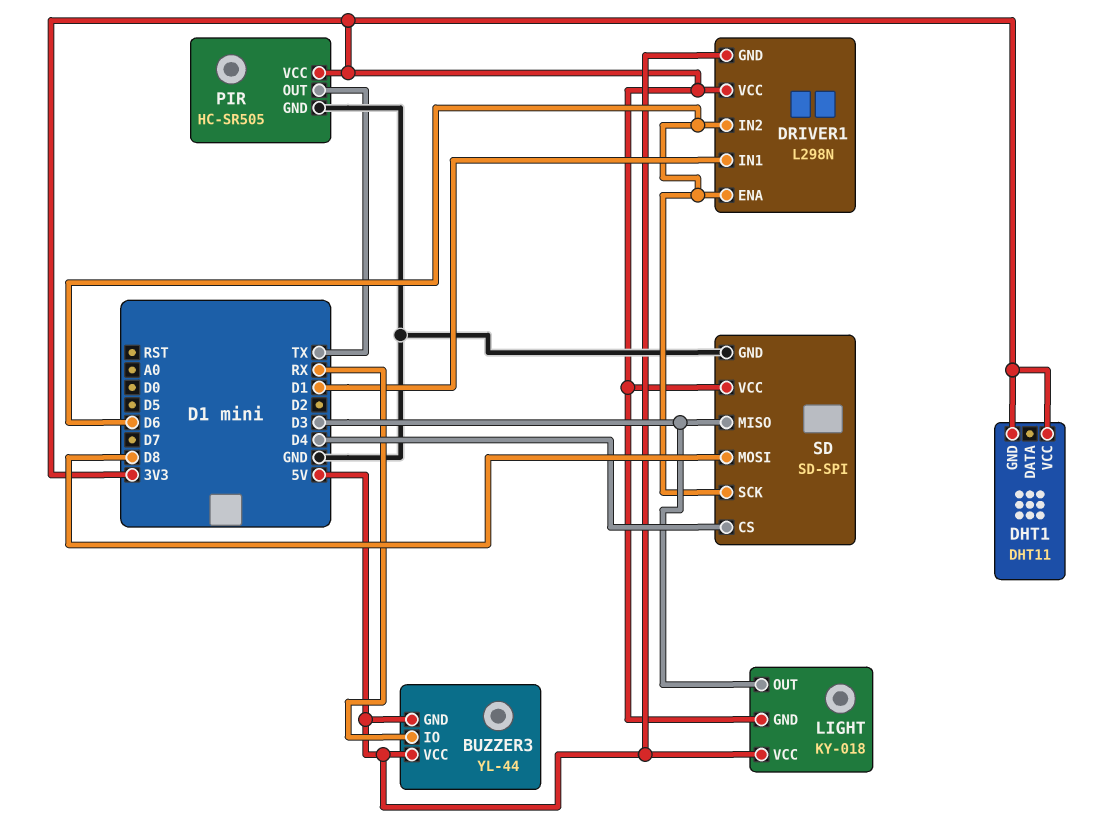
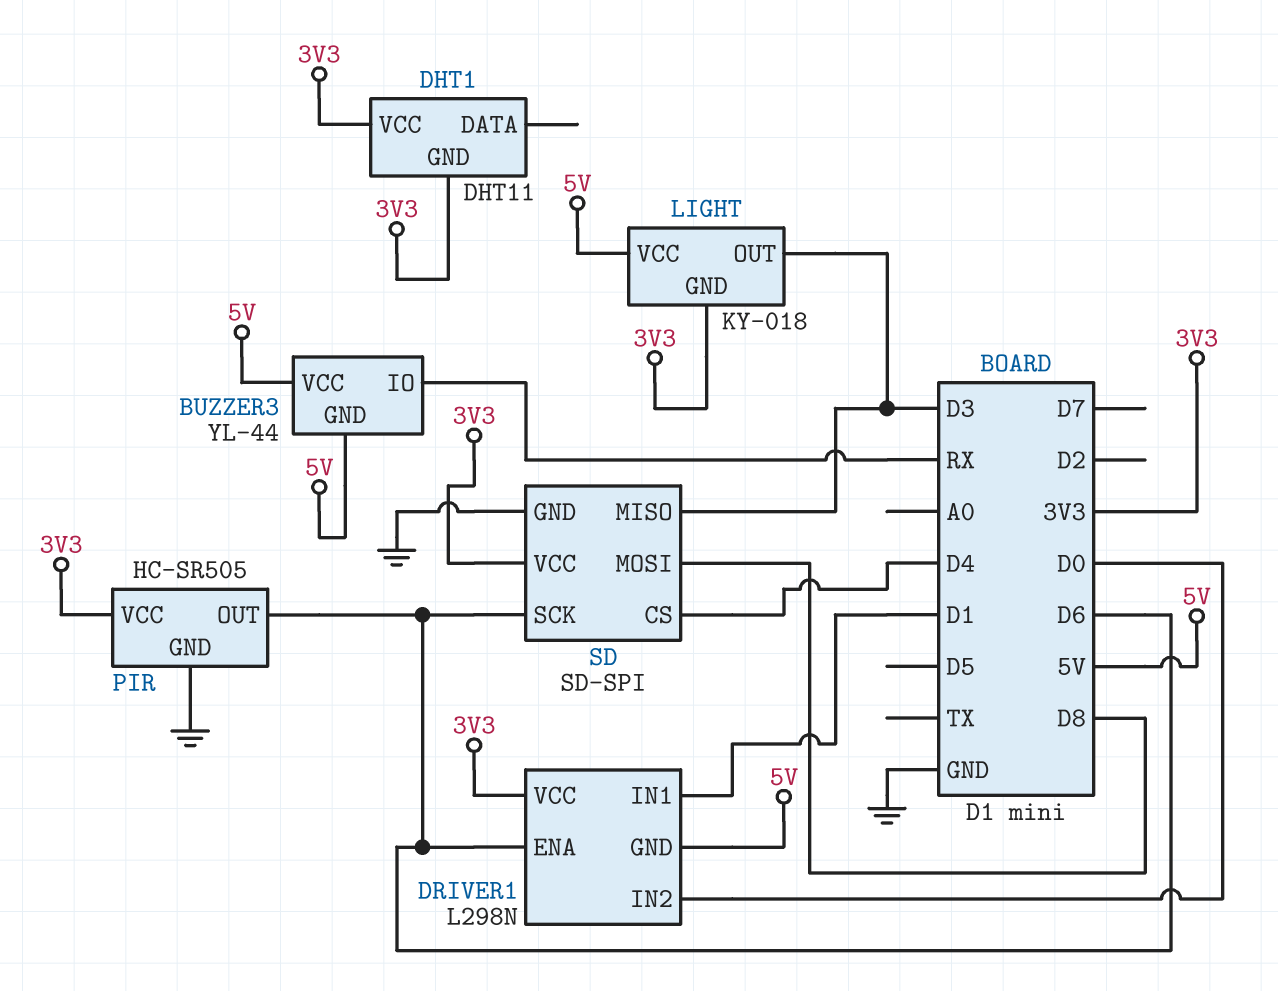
DRIVER1 pin IN2: D6 -> D0
PIR pin OUT: TX -> D6

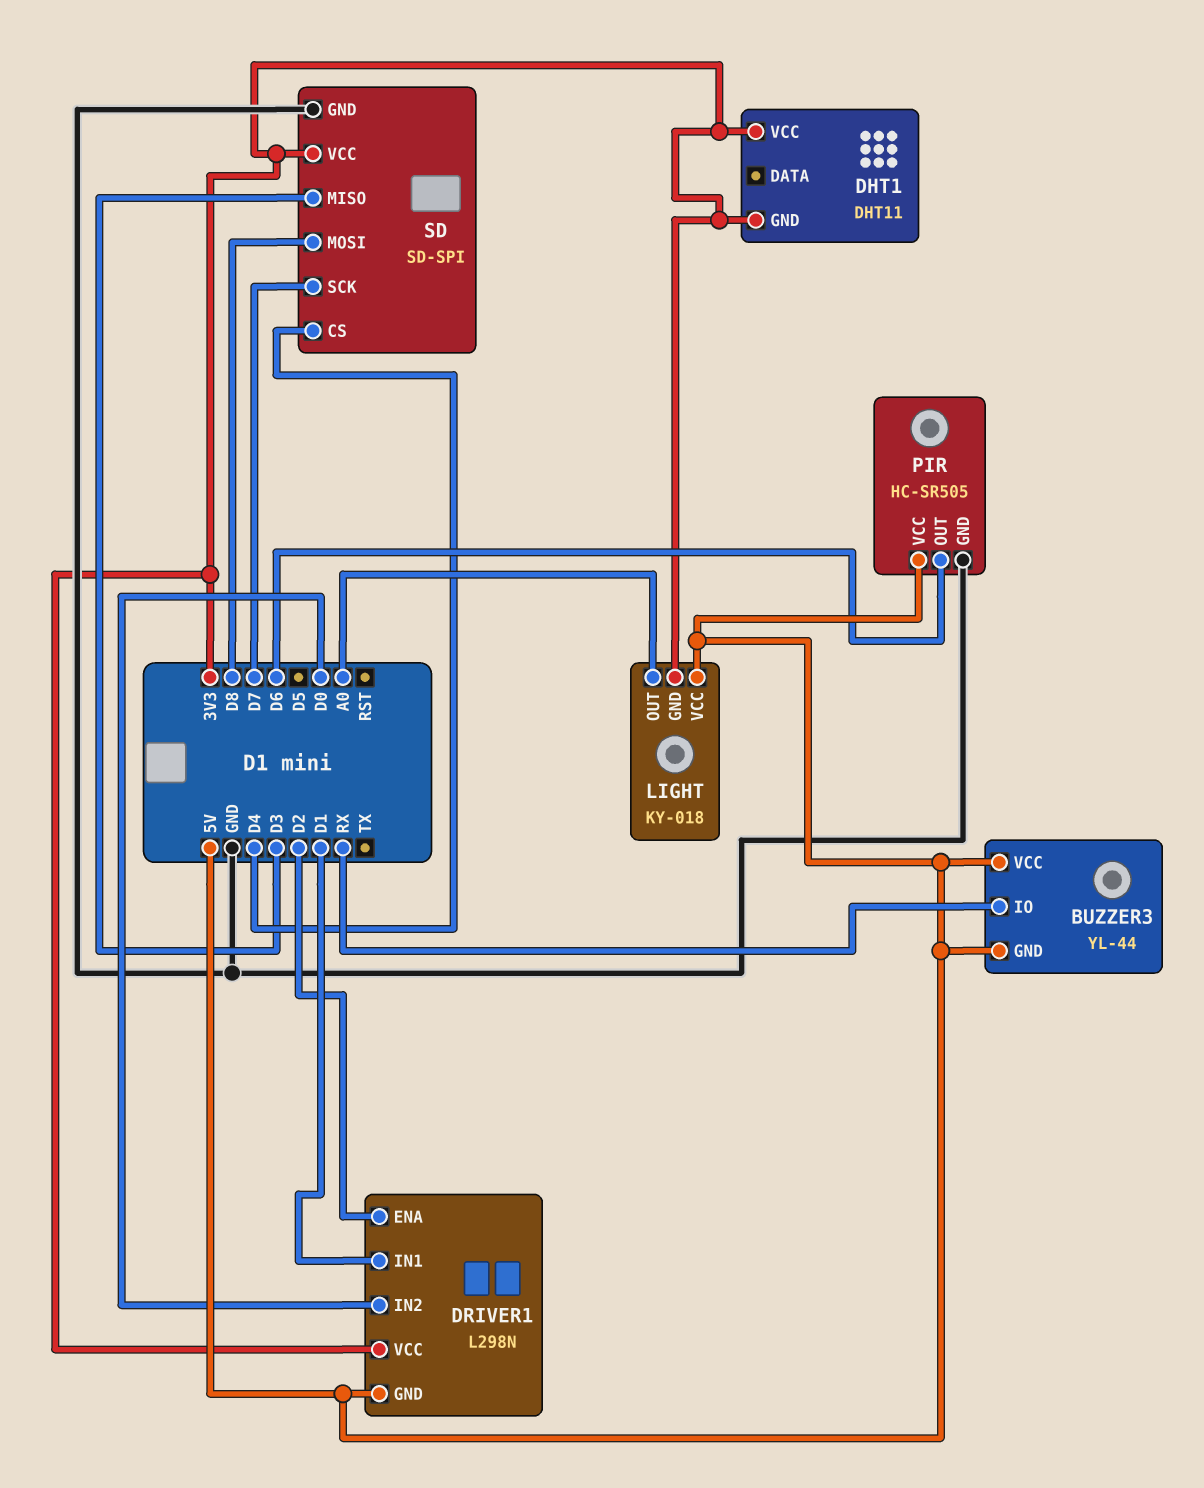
DRIVER1 pin ENA: D6 -> D2
LIGHT pin OUT: D3 -> A0
PIR pin VCC: 3V3 -> 5V
SD pin SCK: D6 -> D7

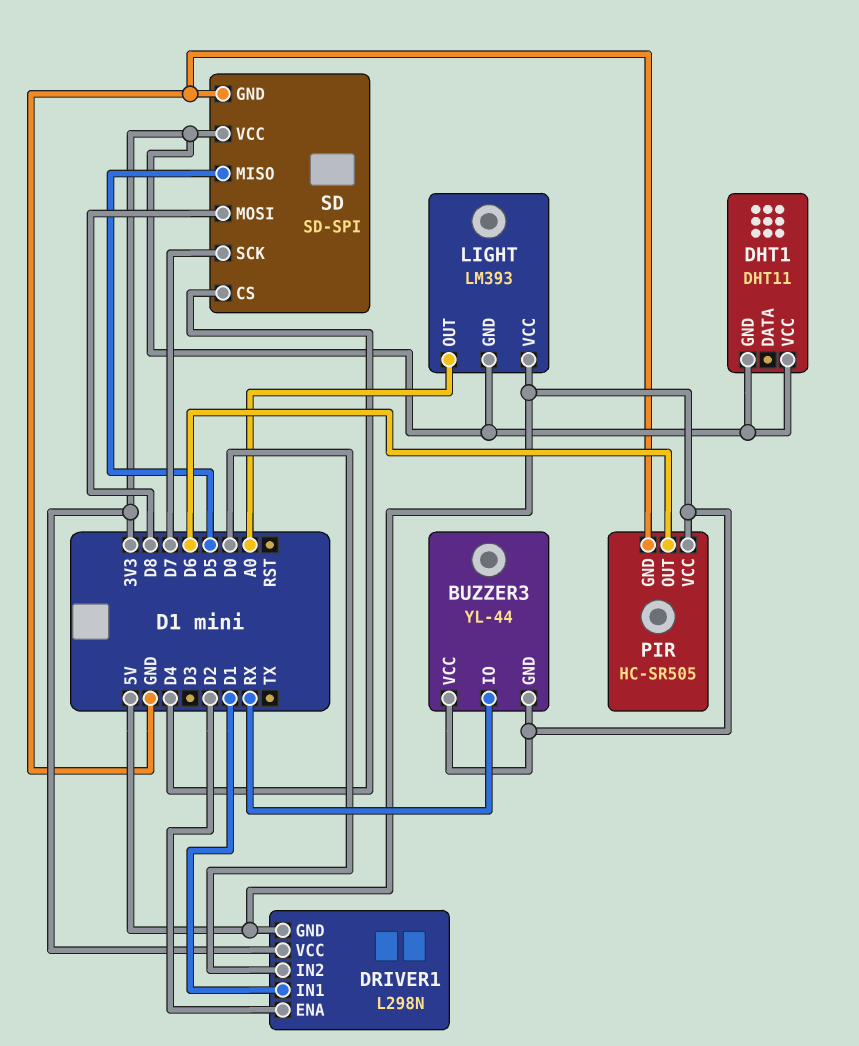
LIGHT: KY-018 -> LM393
SD pin MISO: D3 -> D5

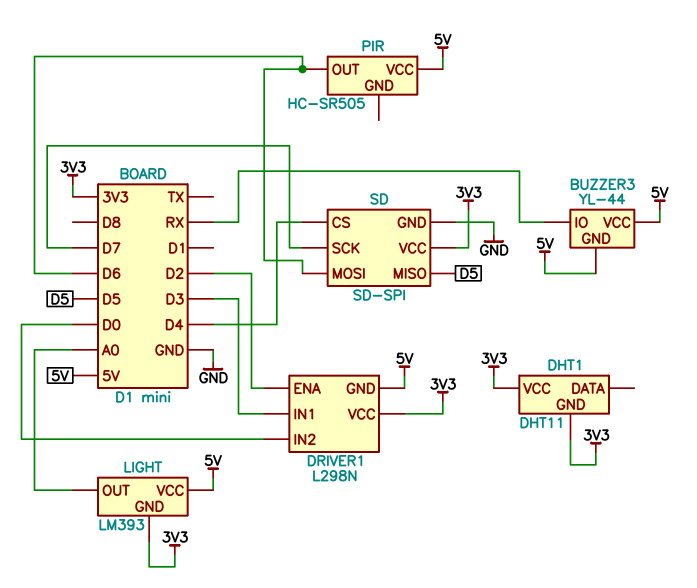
DRIVER1 pin IN1: D1 -> D3
PIR pin GND: GND -> none
SD pin MOSI: D8 -> D6

